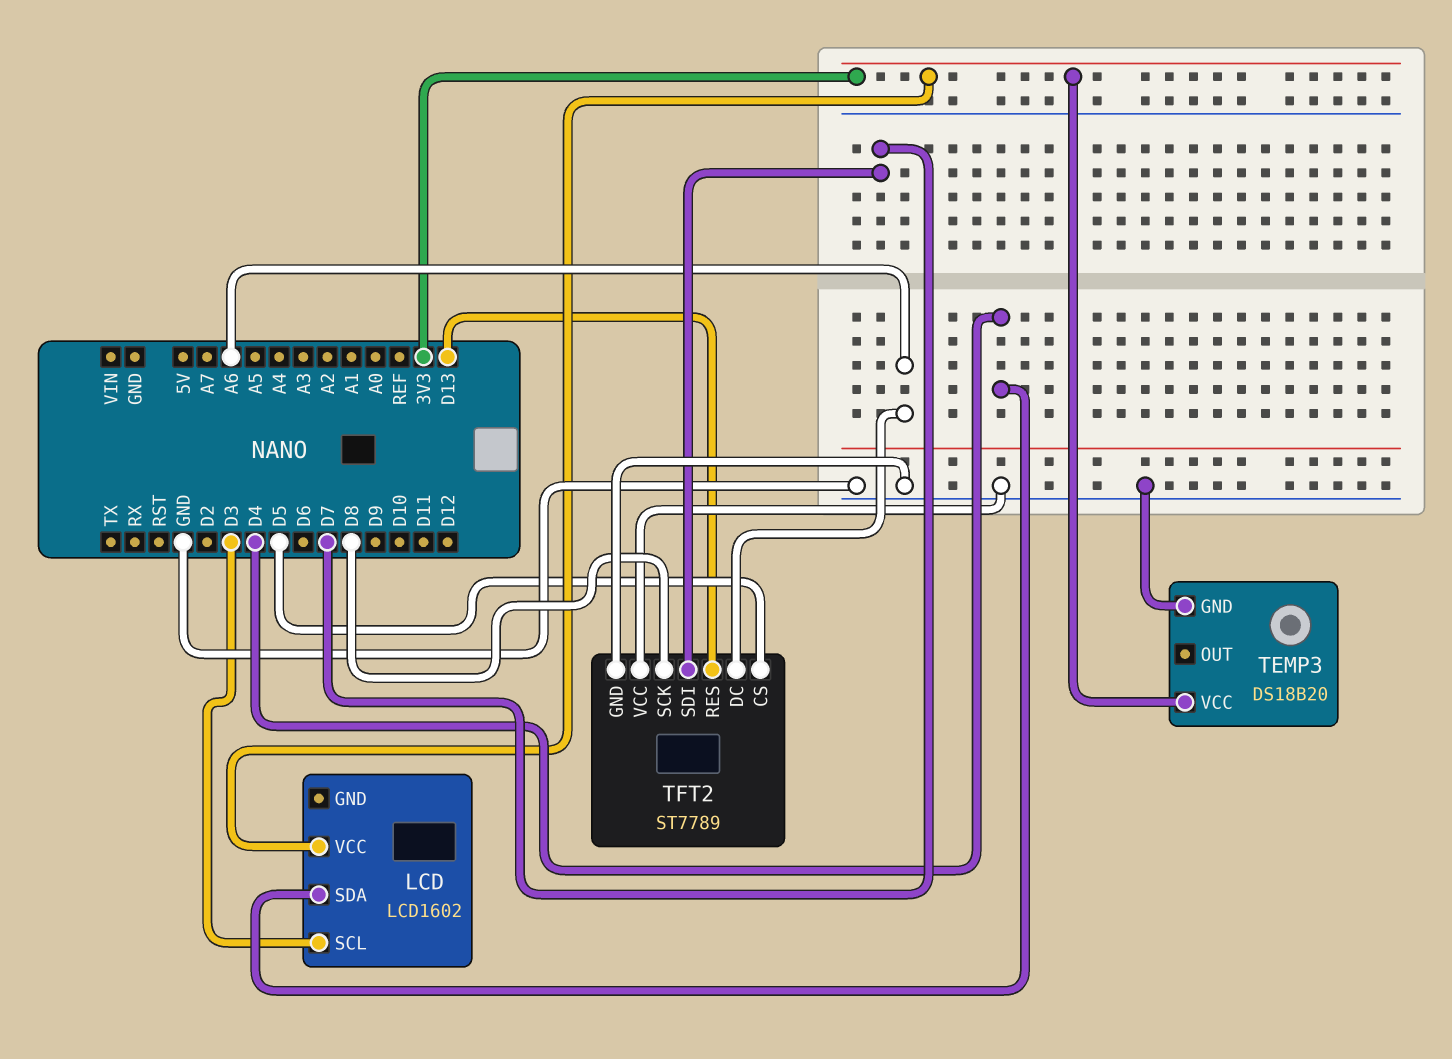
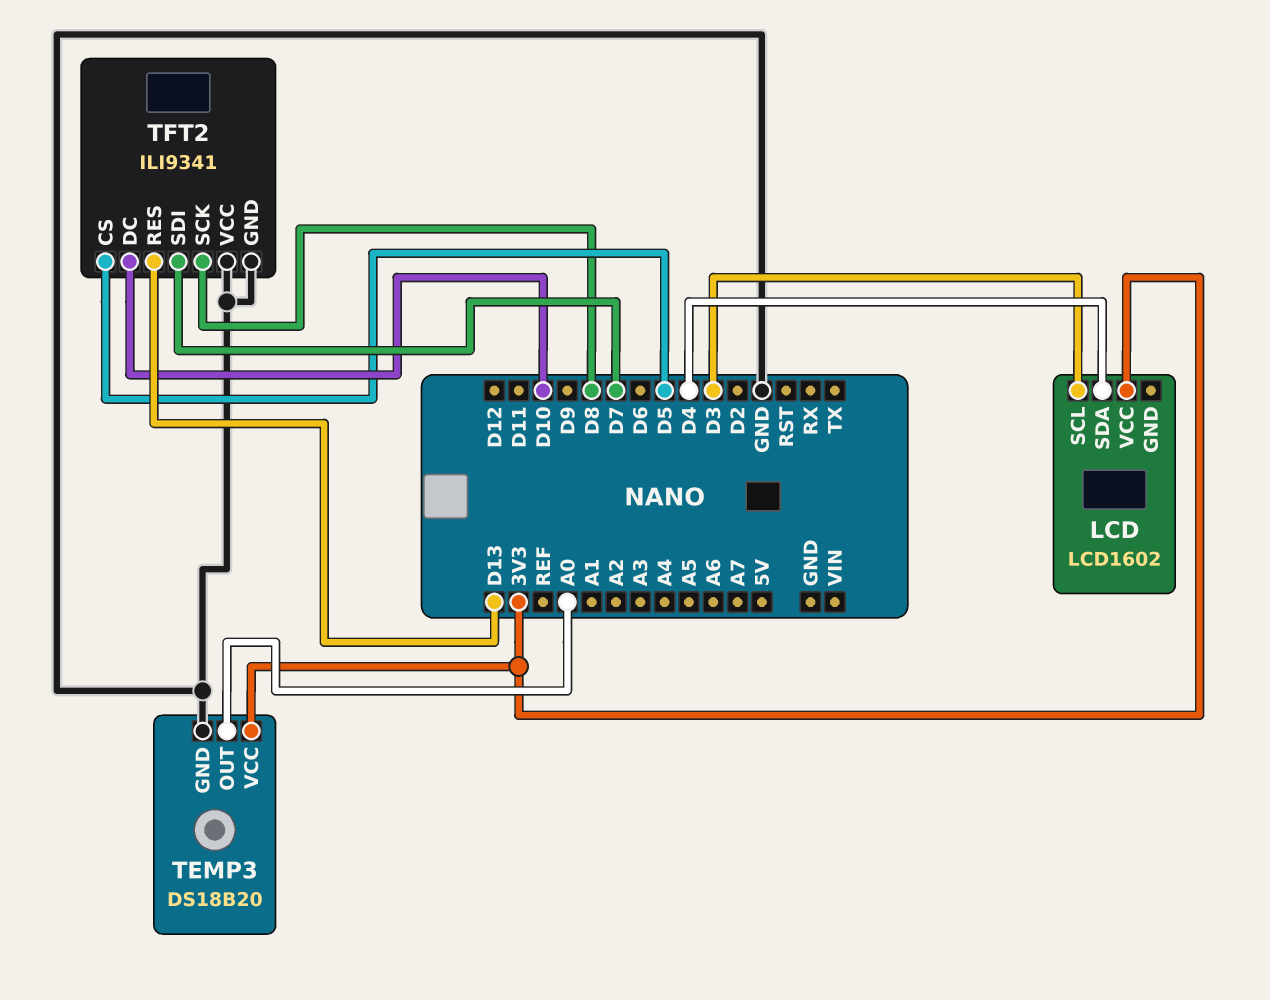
TEMP3 pin OUT: none -> A0
TFT2: ST7789 -> ILI9341
TFT2 pin DC: A6 -> D10

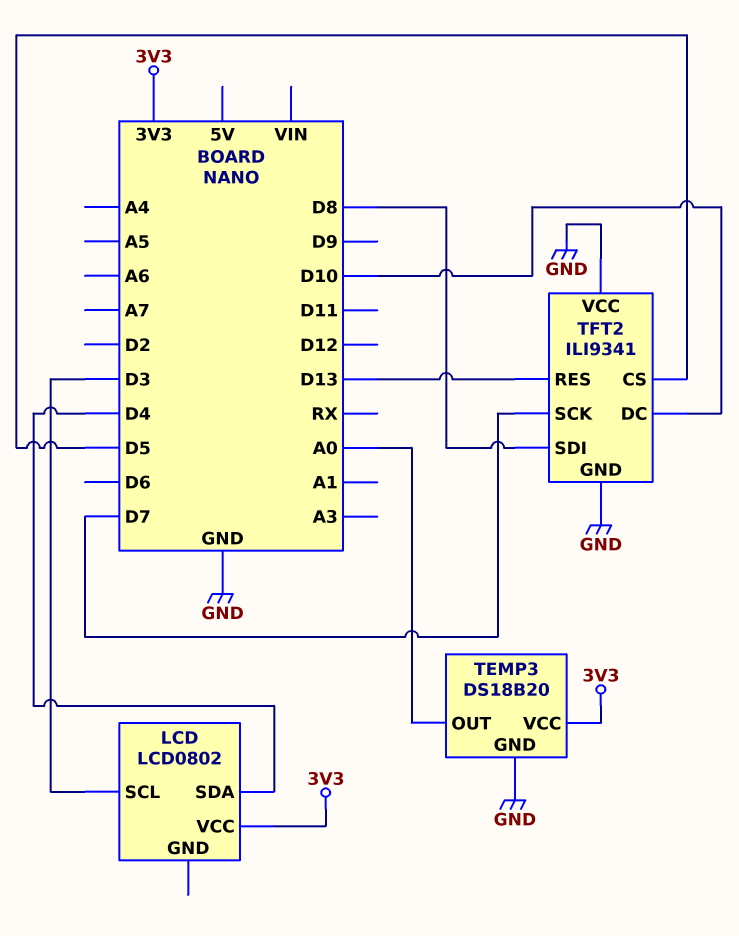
LCD: LCD1602 -> LCD0802
TFT2 pin SCK: D8 -> D7
TFT2 pin SDI: D7 -> D8

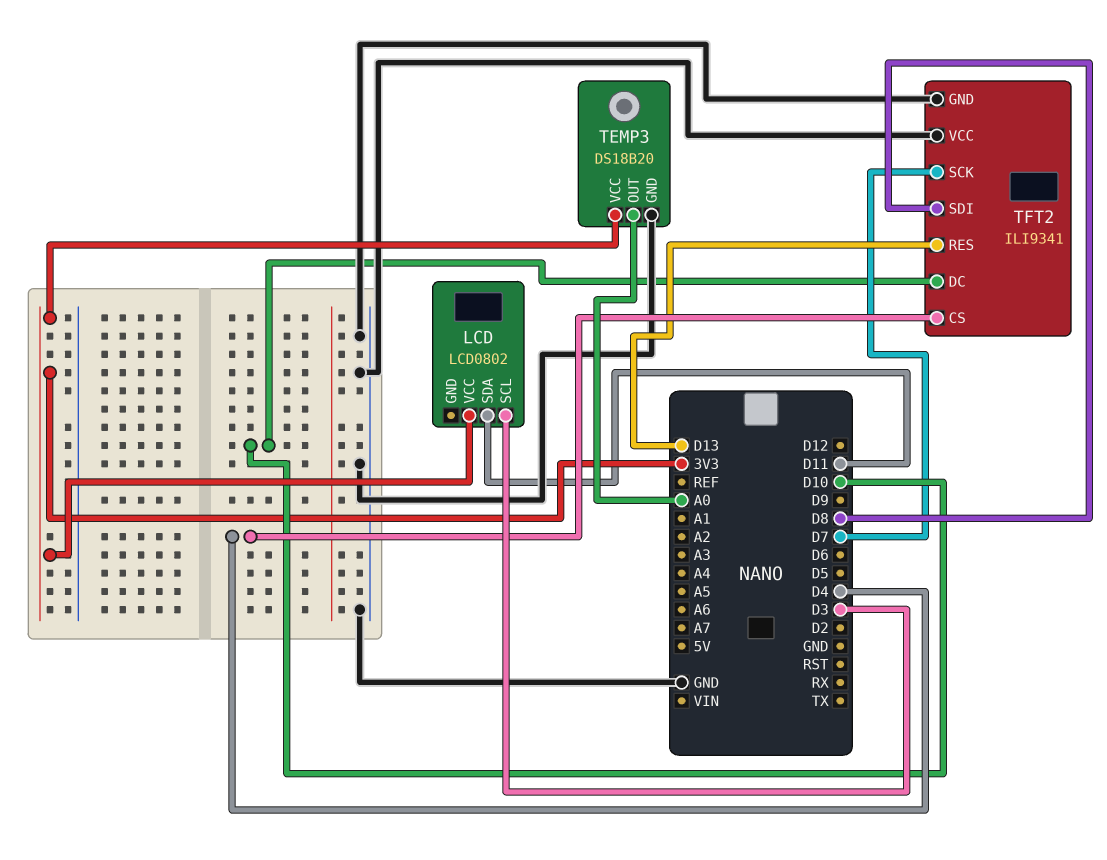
LCD pin SDA: D4 -> D11
TFT2 pin CS: D5 -> D4

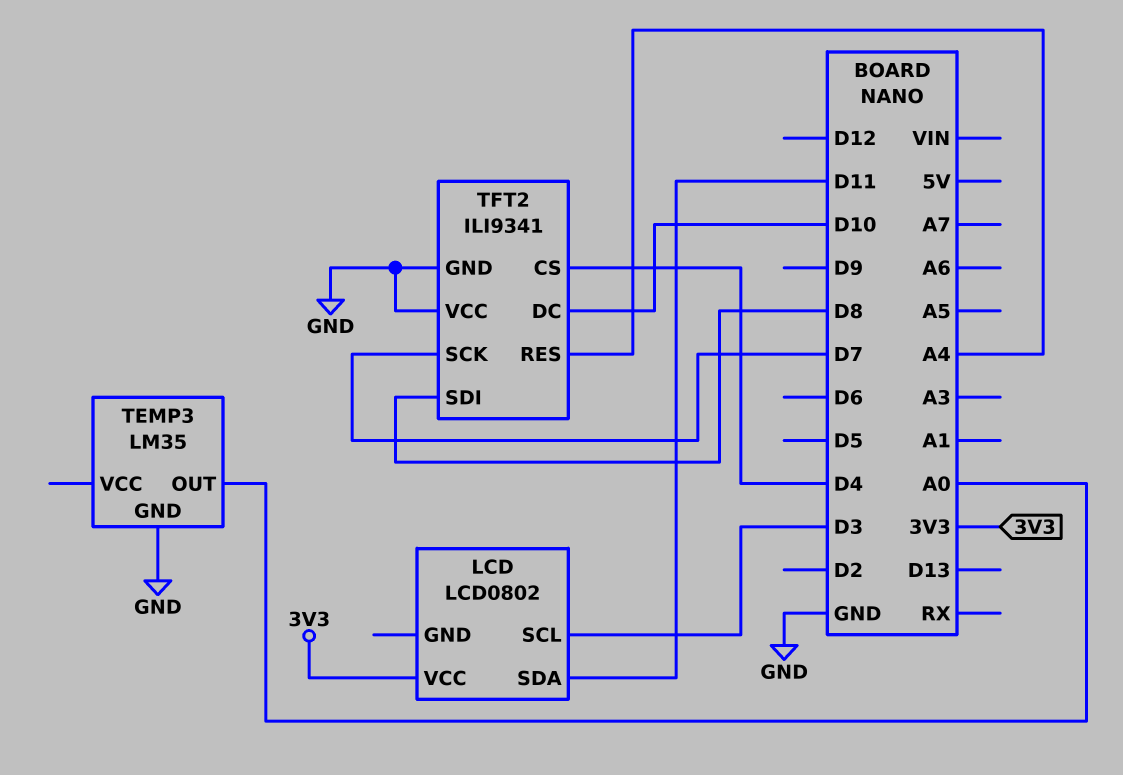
TEMP3: DS18B20 -> LM35
TEMP3 pin VCC: 3V3 -> none
TFT2 pin RES: D13 -> A4

